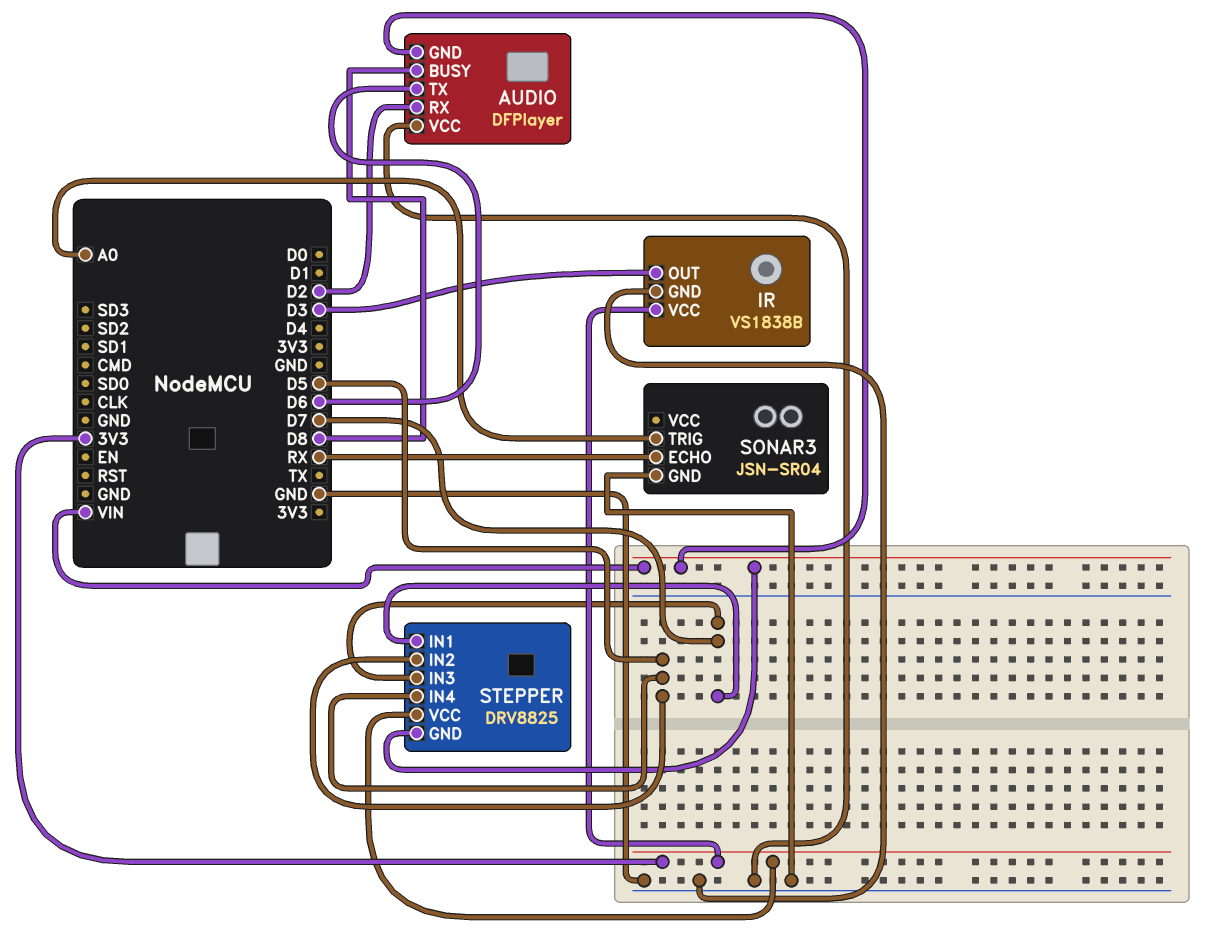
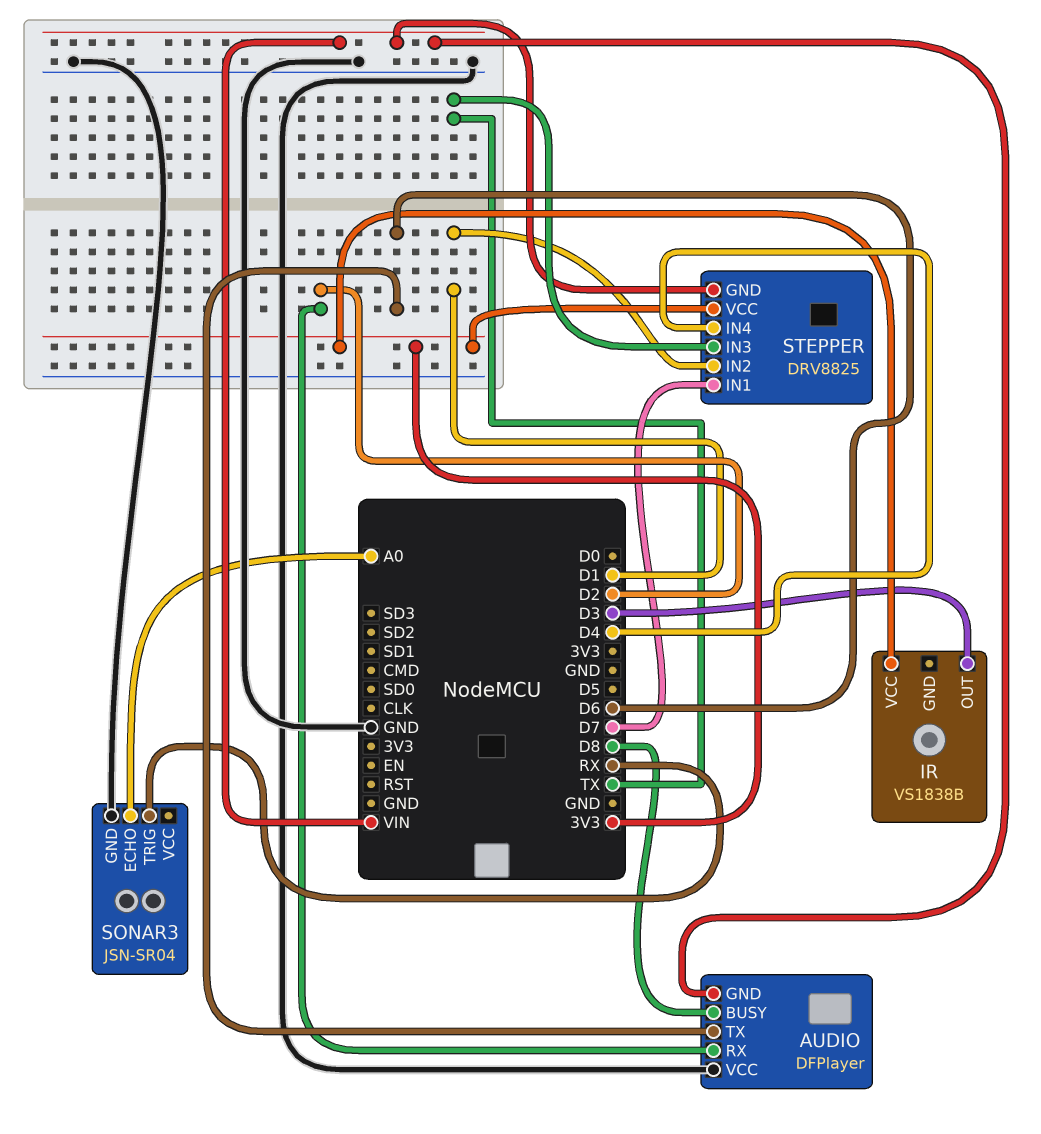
IR pin GND: GND -> none
SONAR3 pin ECHO: RX -> A0
SONAR3 pin TRIG: A0 -> RX
STEPPER pin IN2: D5 -> D1
STEPPER pin IN3: D7 -> TX
STEPPER pin IN4: D5 -> D4

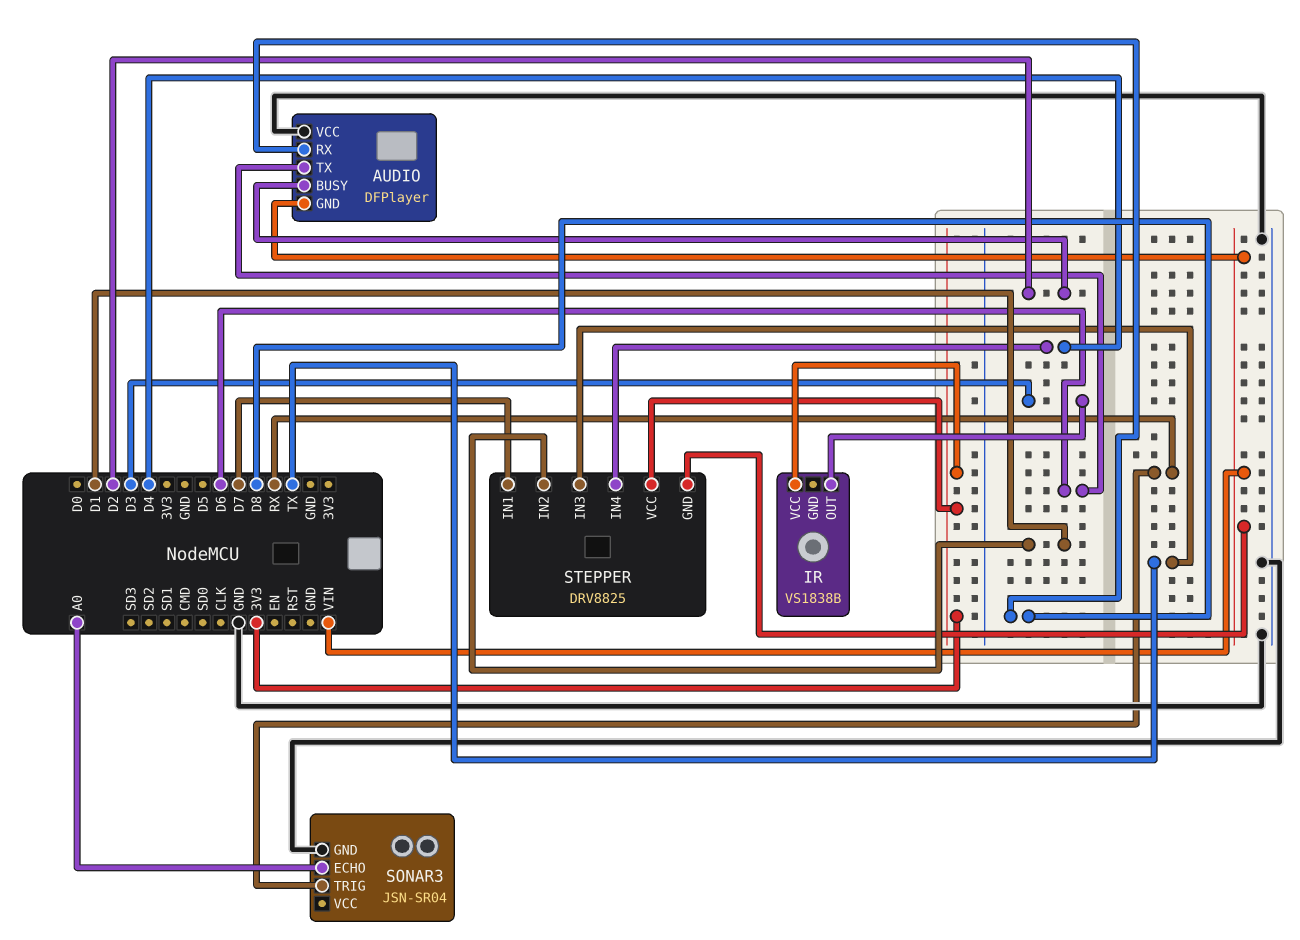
AUDIO pin BUSY: D8 -> D2
AUDIO pin RX: D2 -> D8

